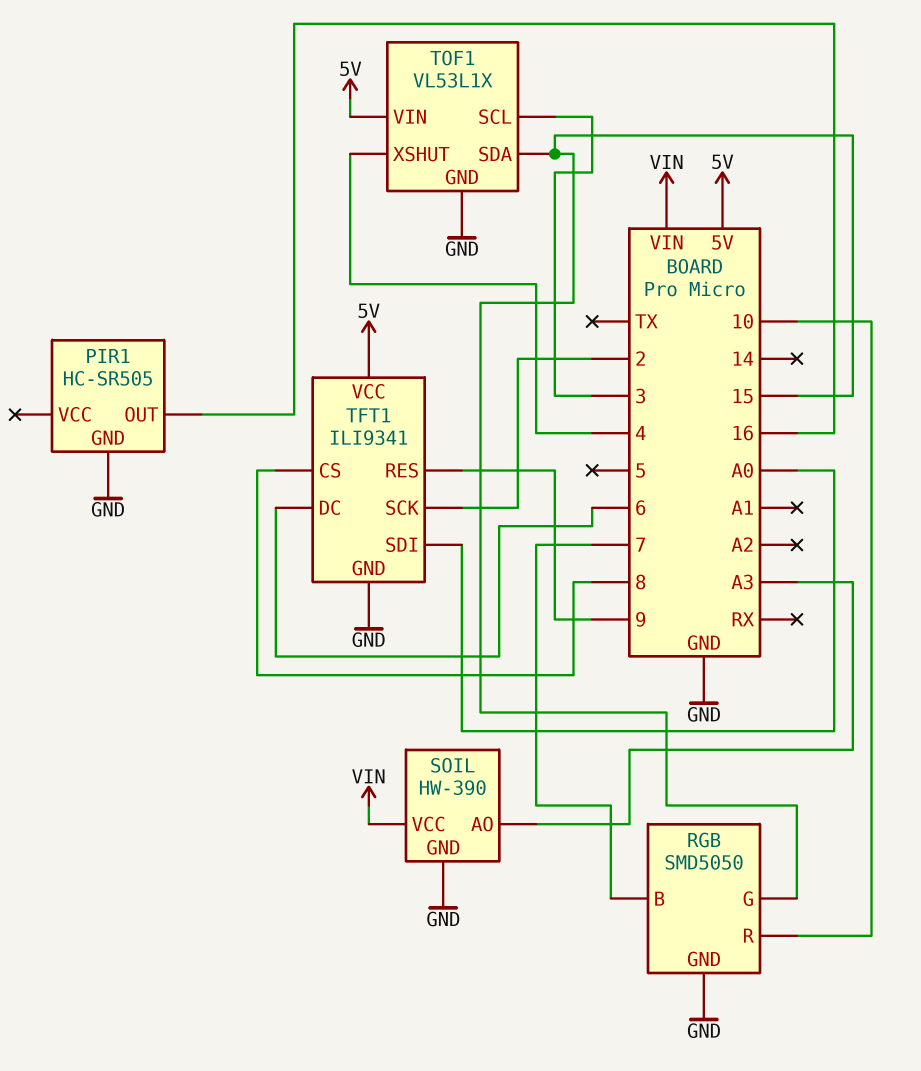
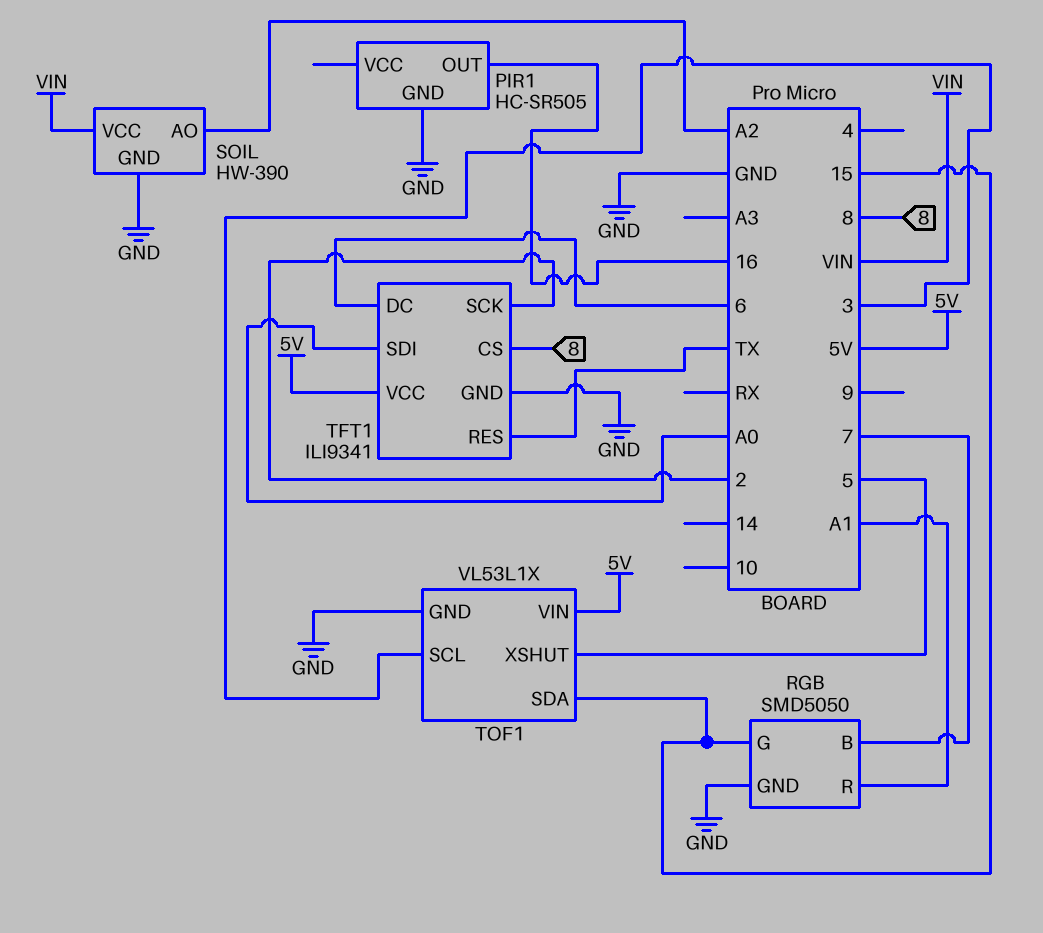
RGB pin R: 10 -> A1
SOIL pin AO: A3 -> A2
TFT1 pin RES: 9 -> TX
TOF1 pin XSHUT: 4 -> 5

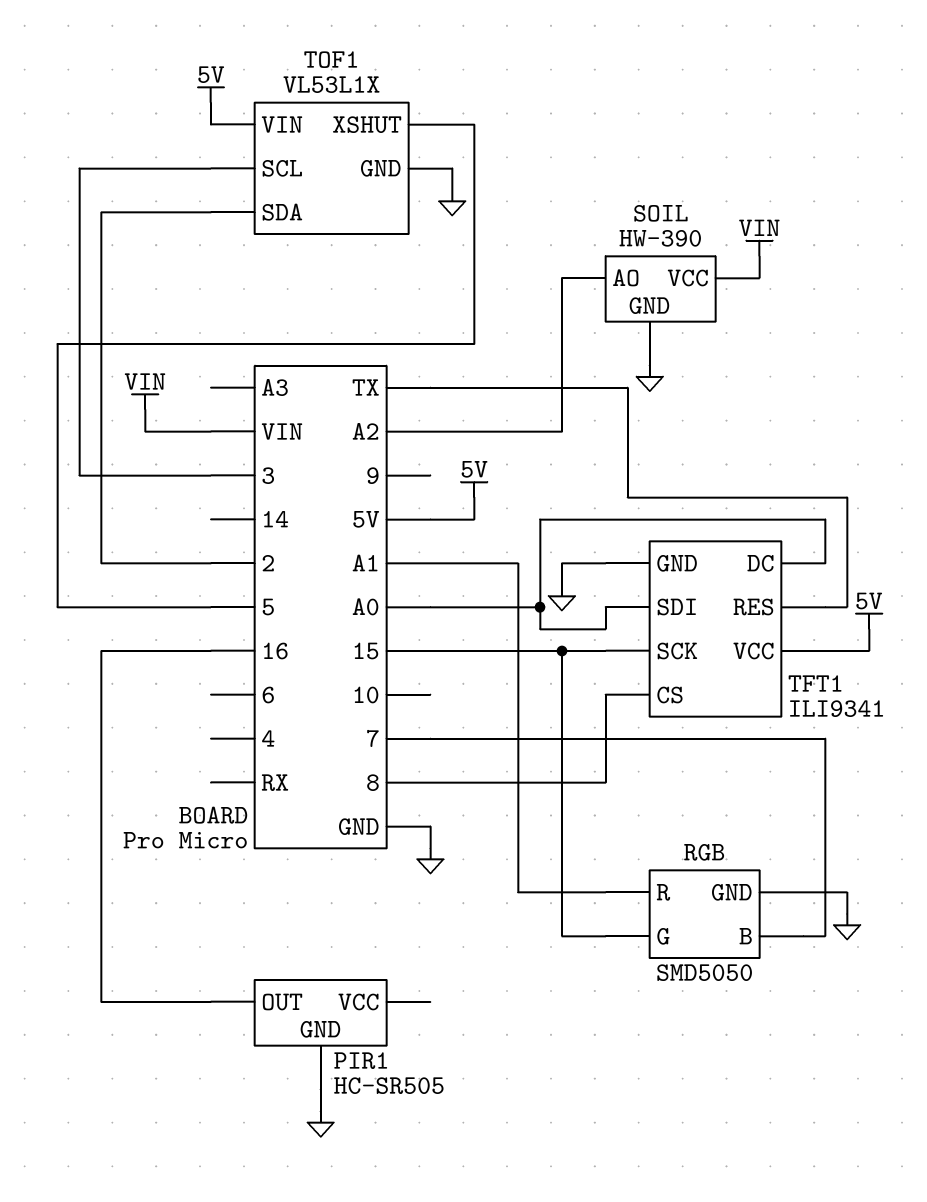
TFT1 pin DC: 6 -> A0
TFT1 pin SCK: 2 -> 15
TOF1 pin SDA: 15 -> 2

